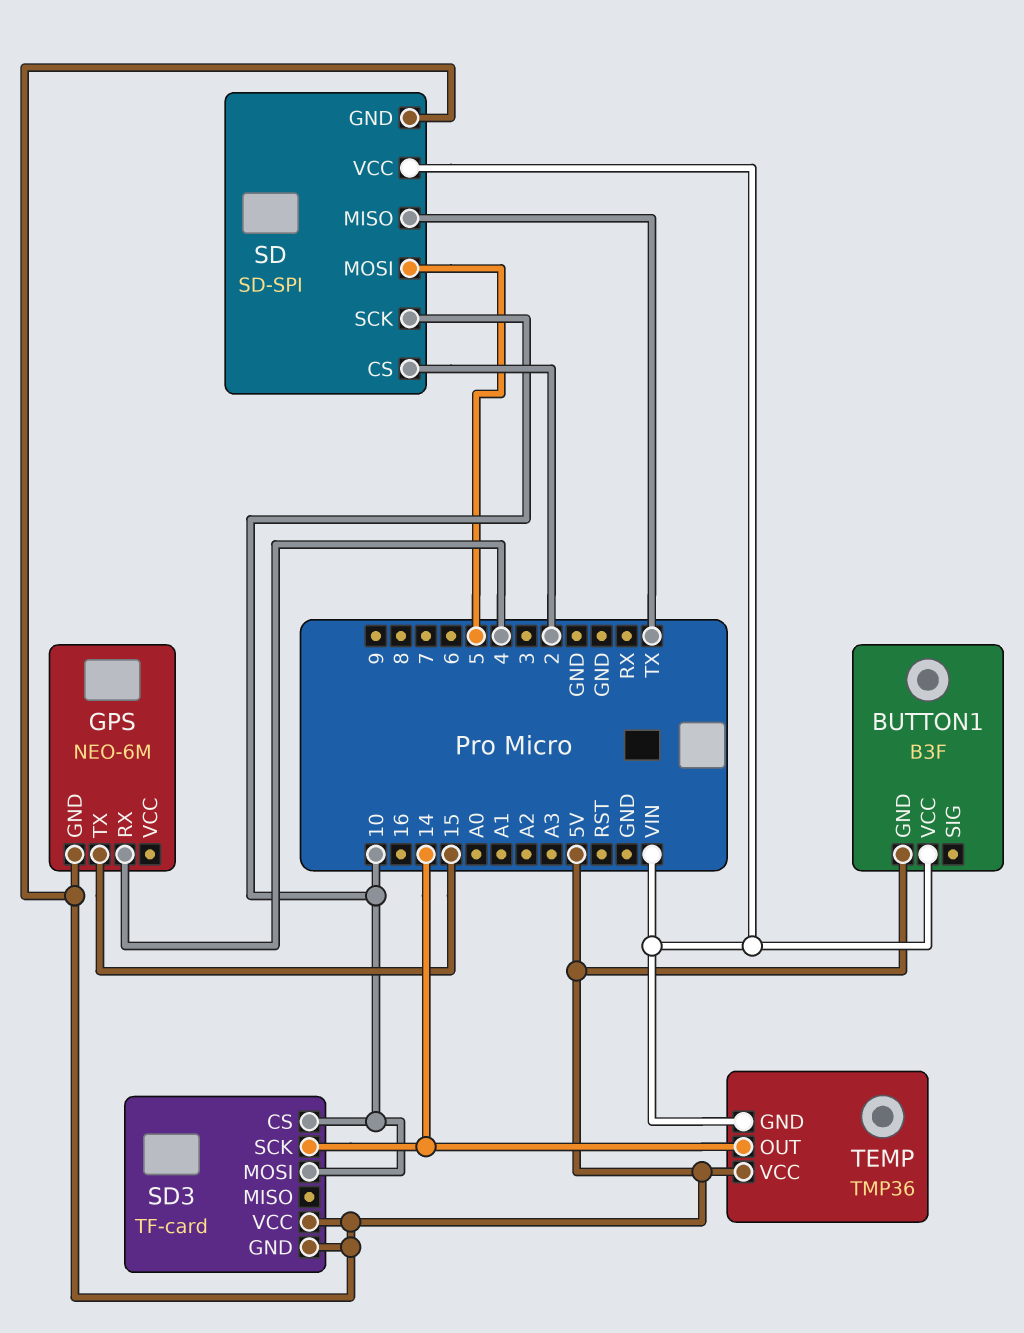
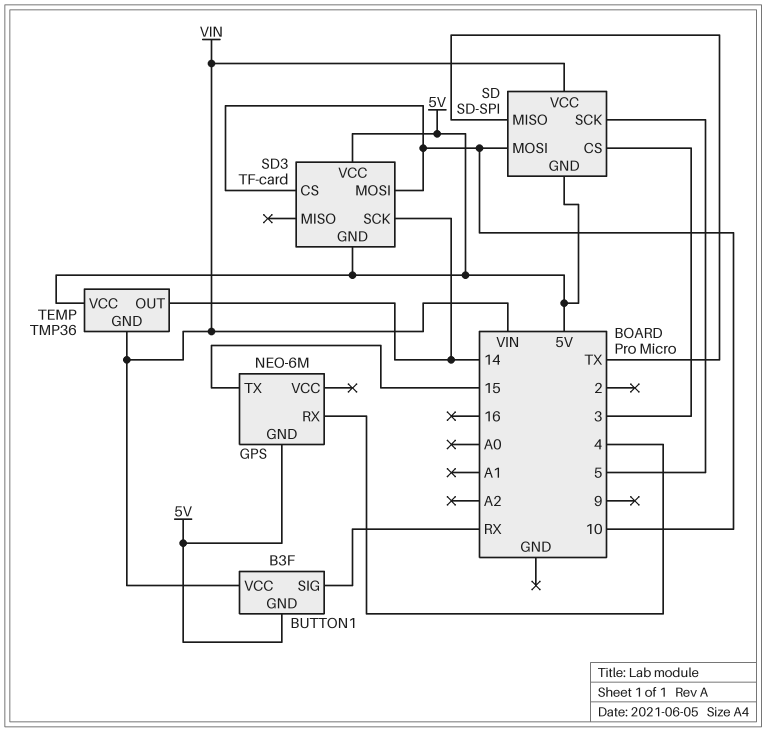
BUTTON1 pin SIG: none -> RX
SD pin CS: 2 -> 3
SD pin MOSI: 5 -> 10
SD pin SCK: 10 -> 5

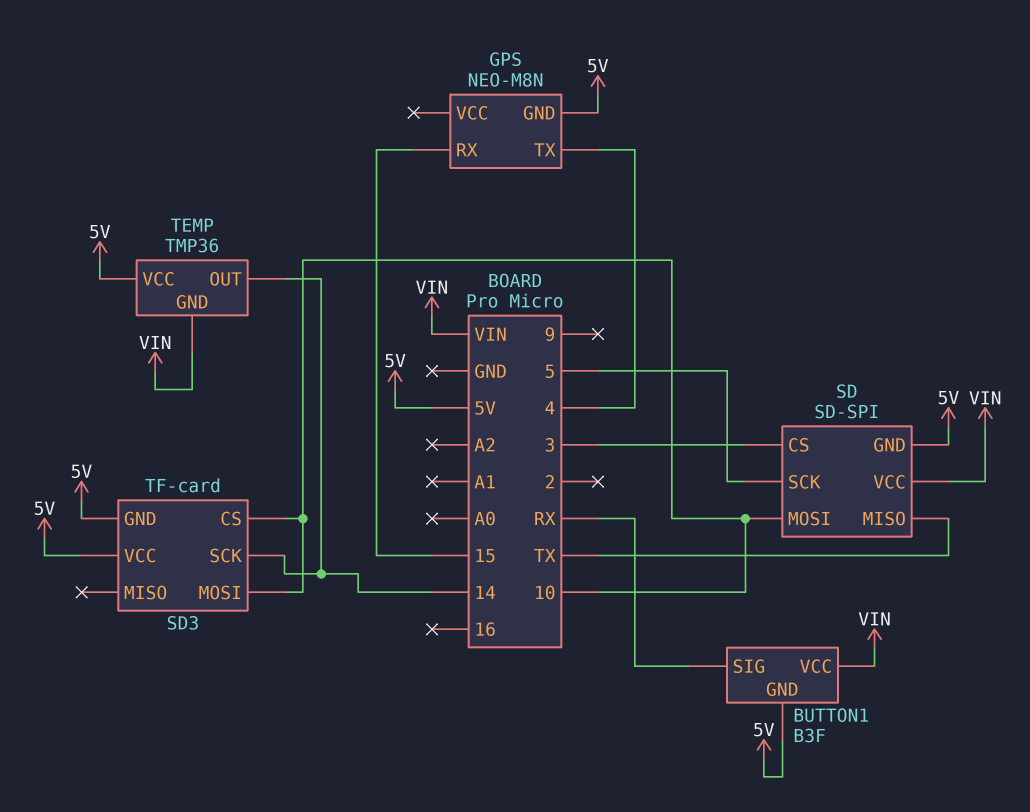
GPS: NEO-6M -> NEO-M8N
GPS pin RX: 4 -> 15
GPS pin TX: 15 -> 4

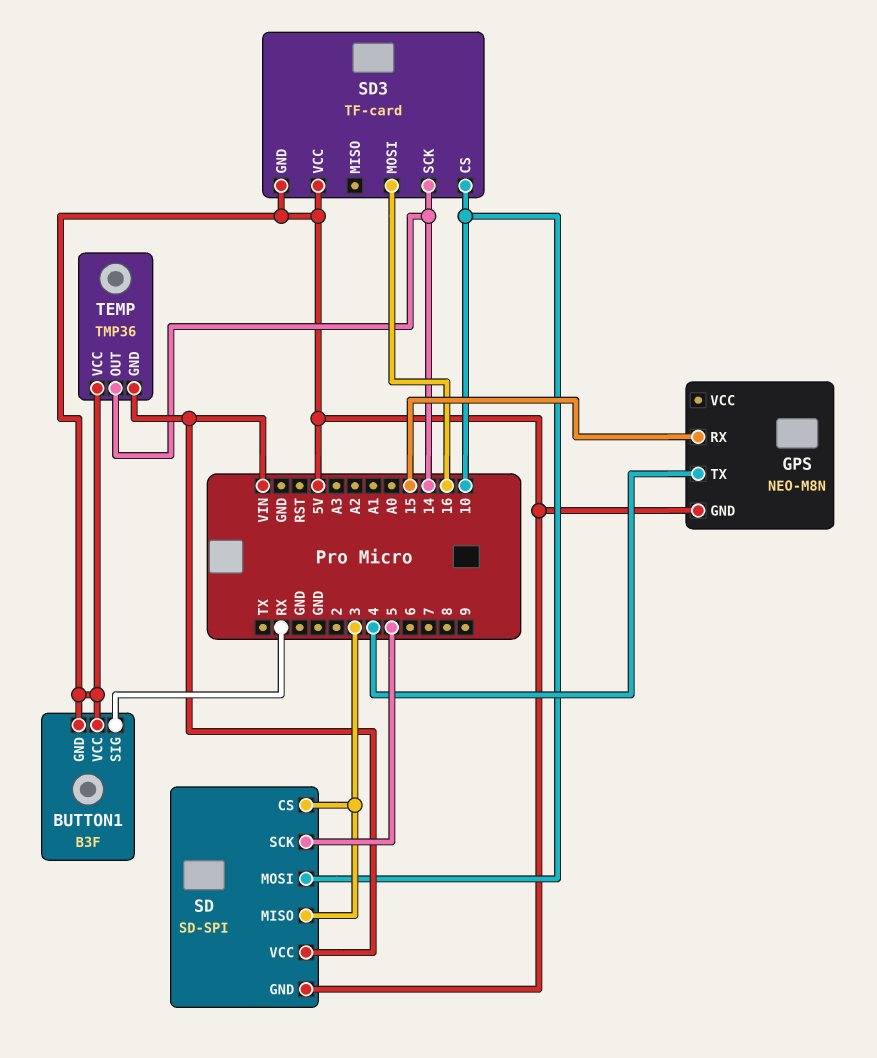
BUTTON1 pin VCC: VIN -> 5V
SD pin MISO: TX -> 3
SD3 pin MOSI: 10 -> 16

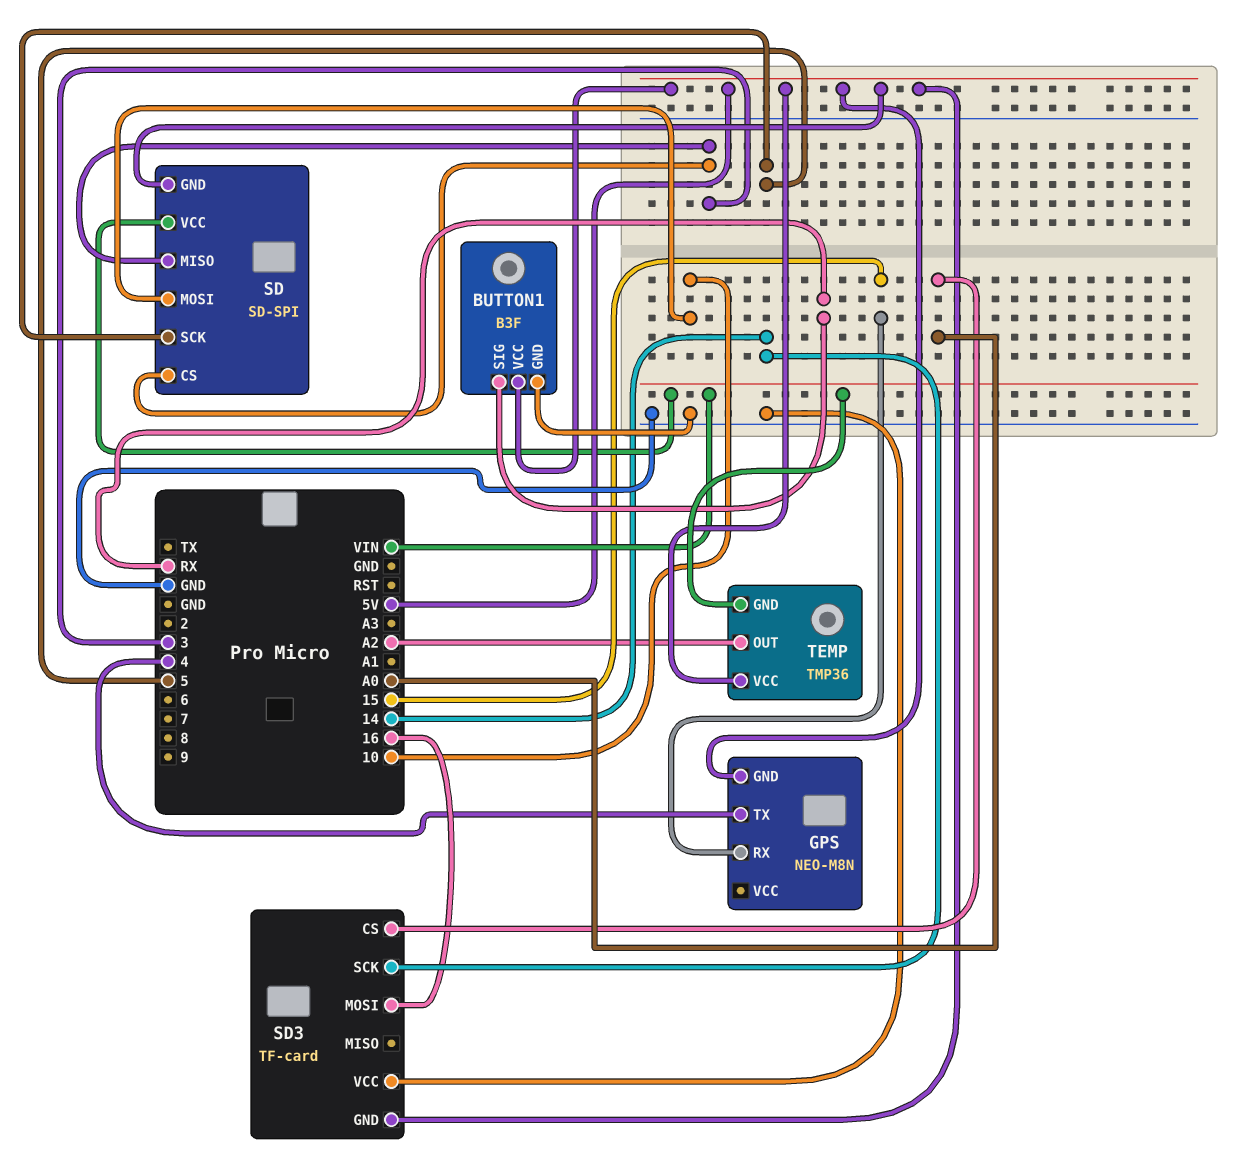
BUTTON1 pin GND: 5V -> GND
SD3 pin CS: 10 -> A0
SD3 pin VCC: 5V -> GND
TEMP pin OUT: 14 -> A2

